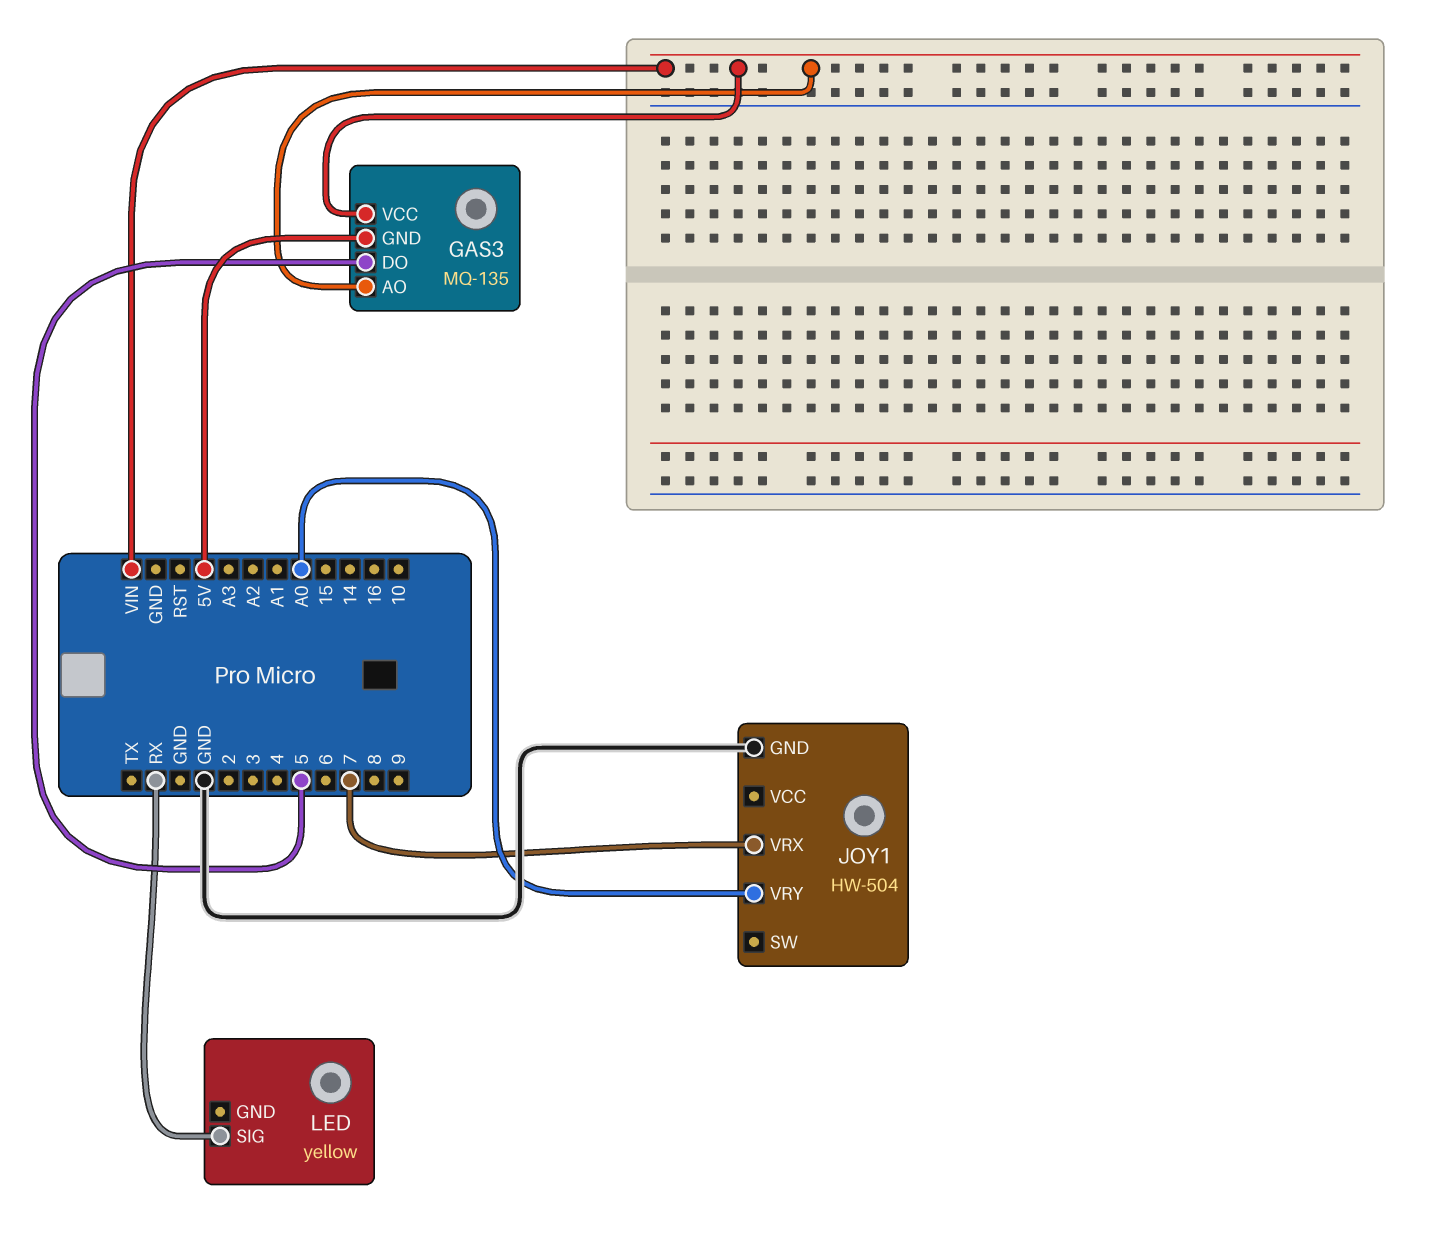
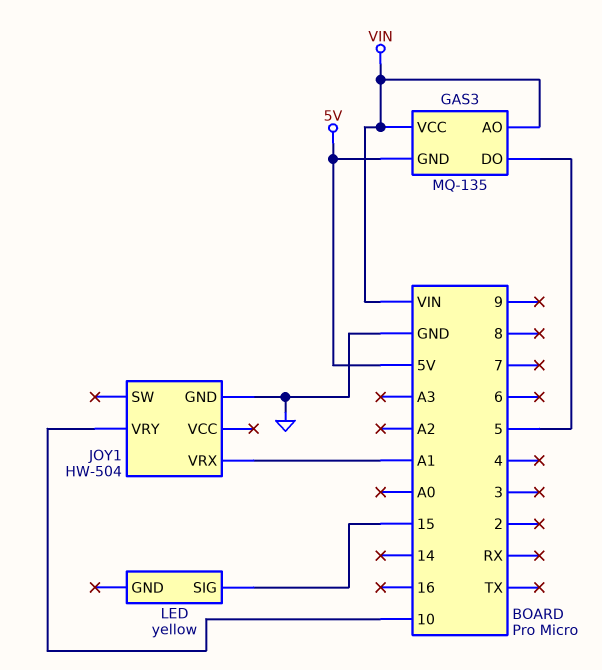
JOY1 pin VRX: 7 -> A1
JOY1 pin VRY: A0 -> 10
LED pin SIG: RX -> 15

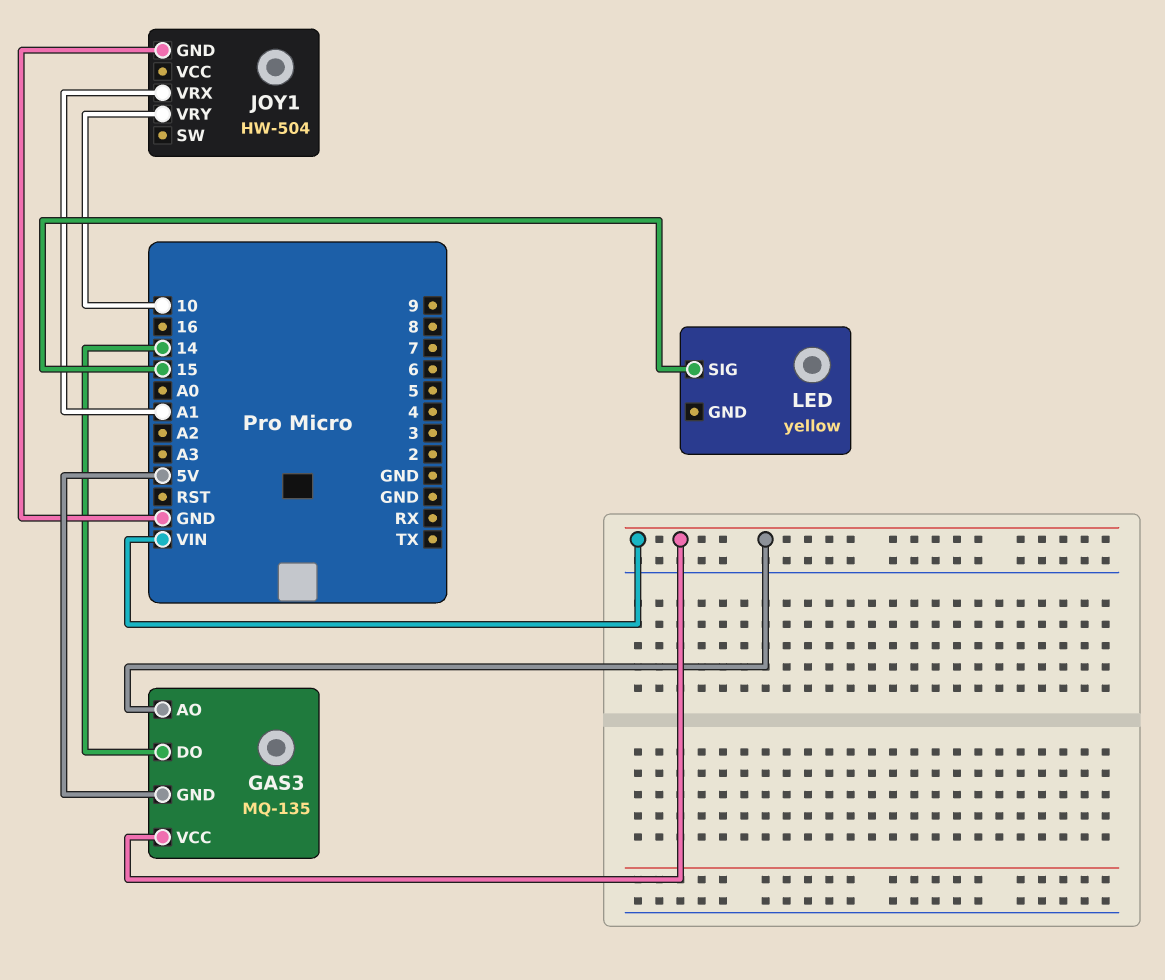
GAS3 pin DO: 5 -> 14

